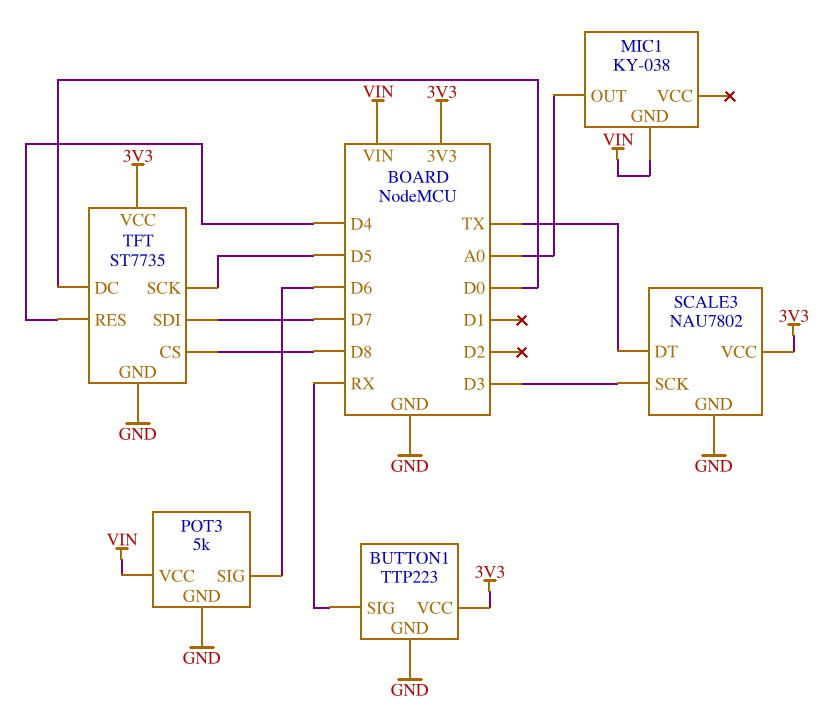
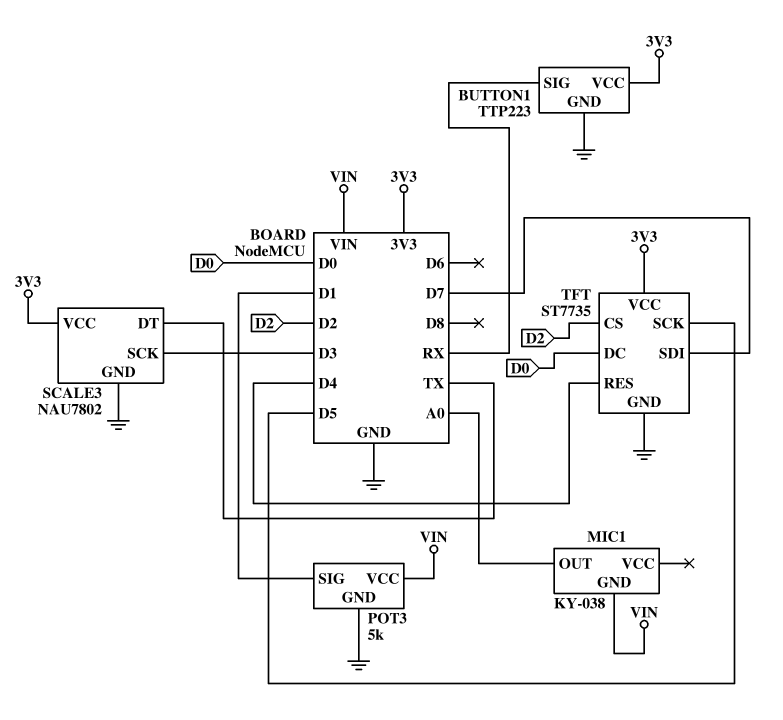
POT3 pin SIG: D6 -> D1
TFT pin CS: D8 -> D2

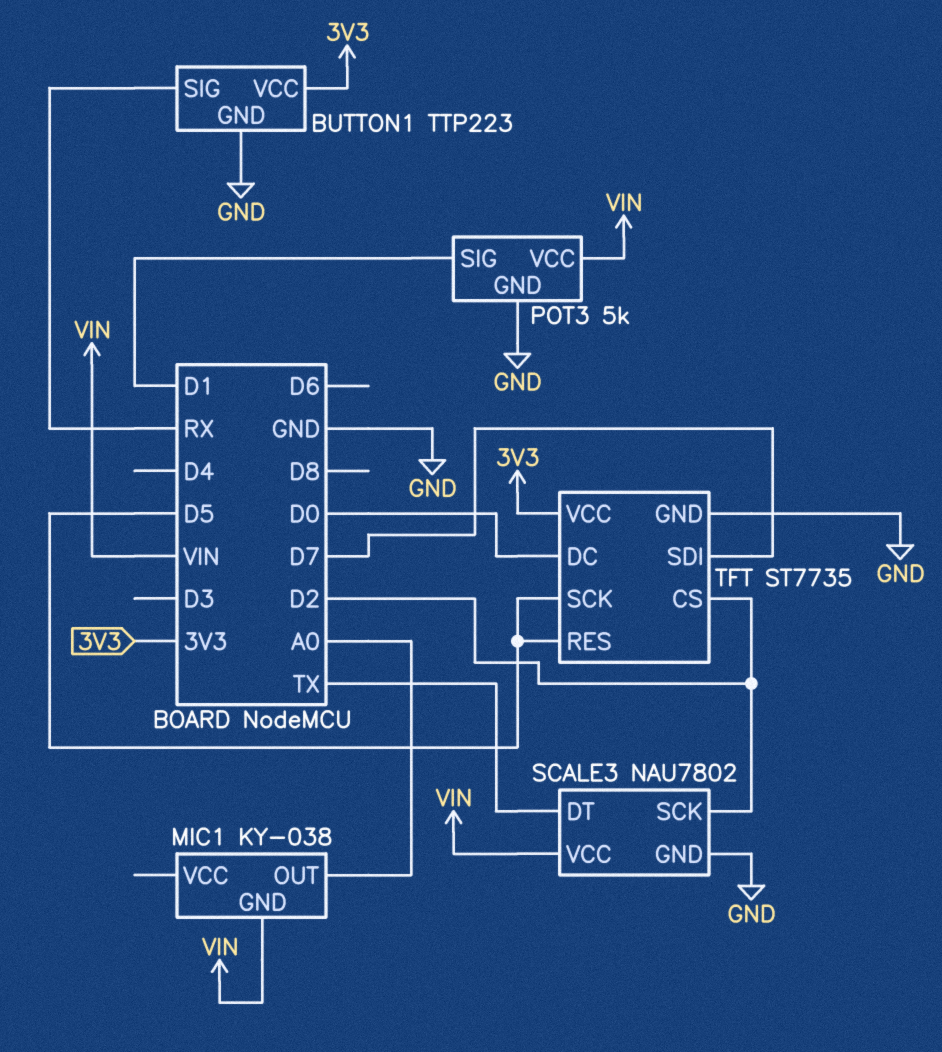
SCALE3 pin SCK: D3 -> D2
SCALE3 pin VCC: 3V3 -> VIN
TFT pin RES: D4 -> D5

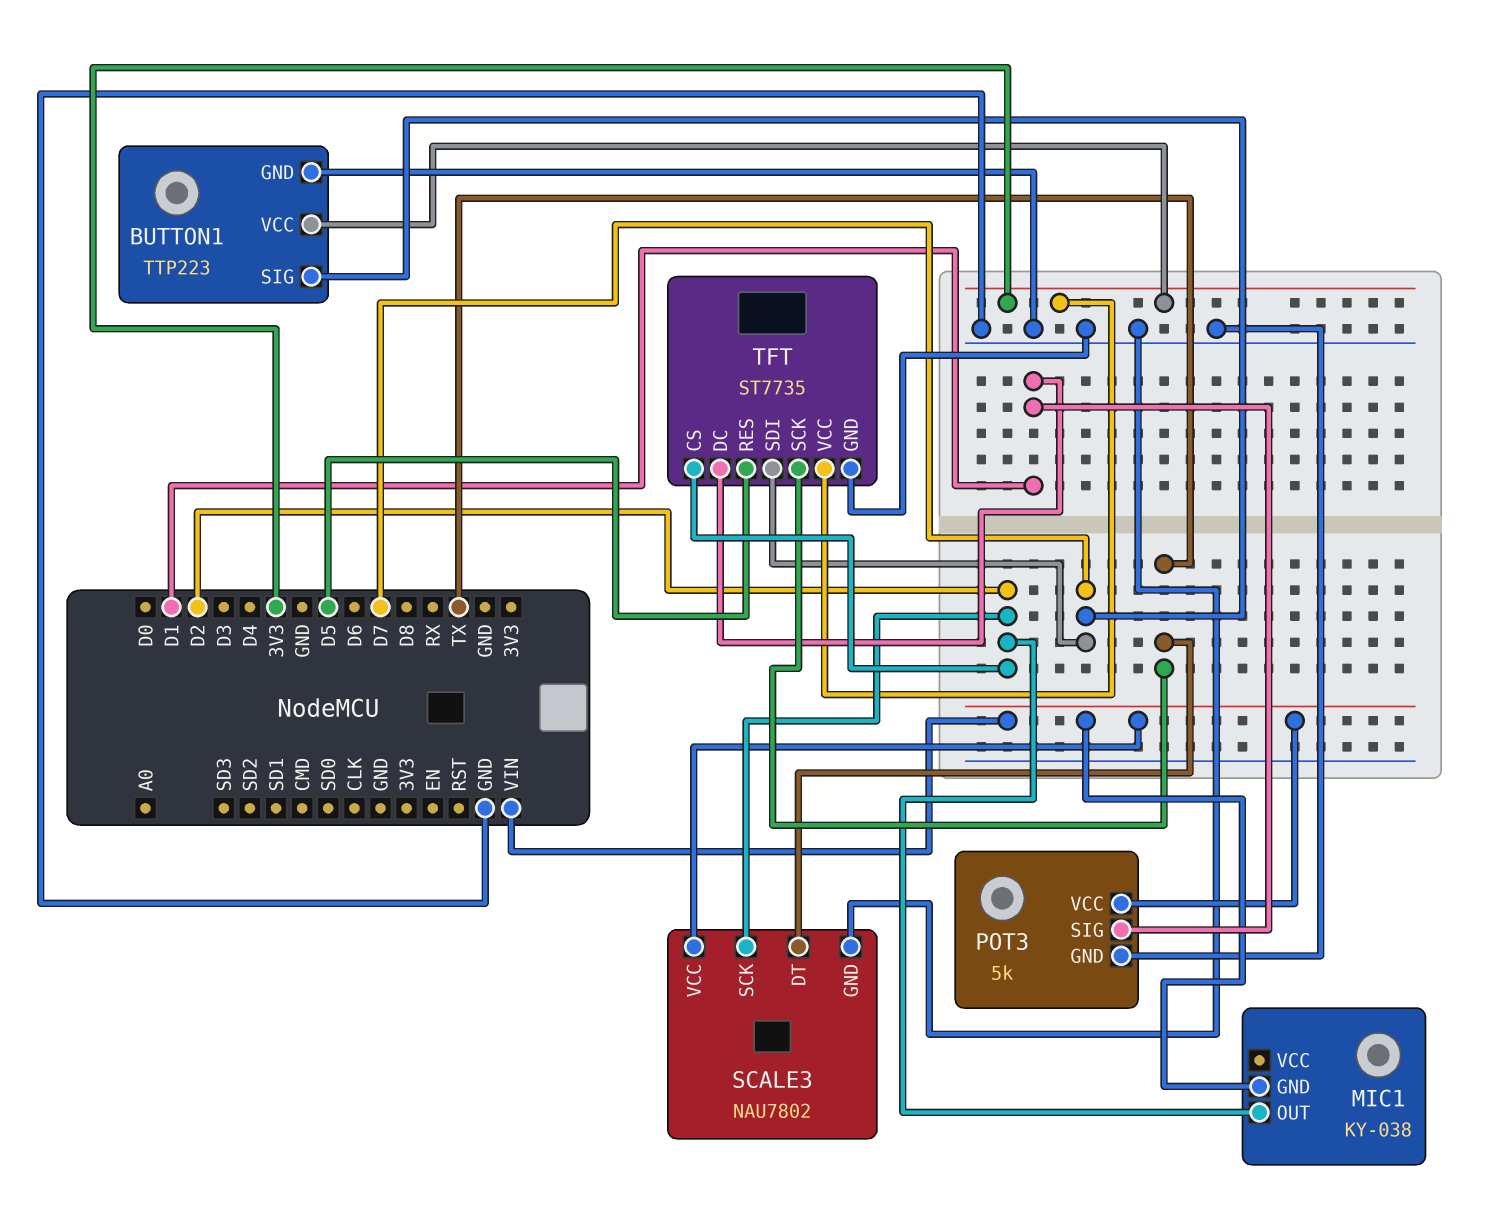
BUTTON1 pin SIG: RX -> D7
MIC1 pin OUT: A0 -> D2
TFT pin DC: D0 -> D1
TFT pin SCK: D5 -> TX

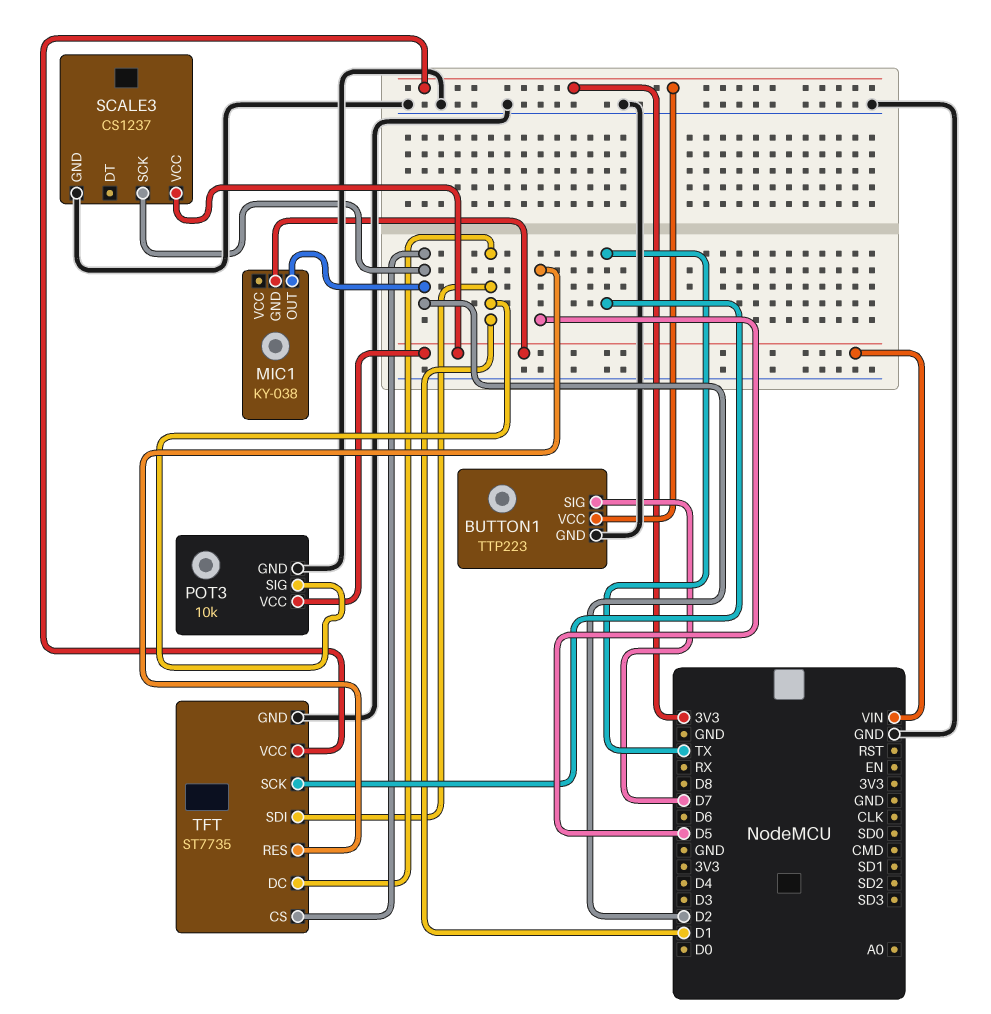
POT3: 5k -> 10k
SCALE3: NAU7802 -> CS1237
SCALE3 pin DT: TX -> none
TFT pin SDI: D7 -> D1

